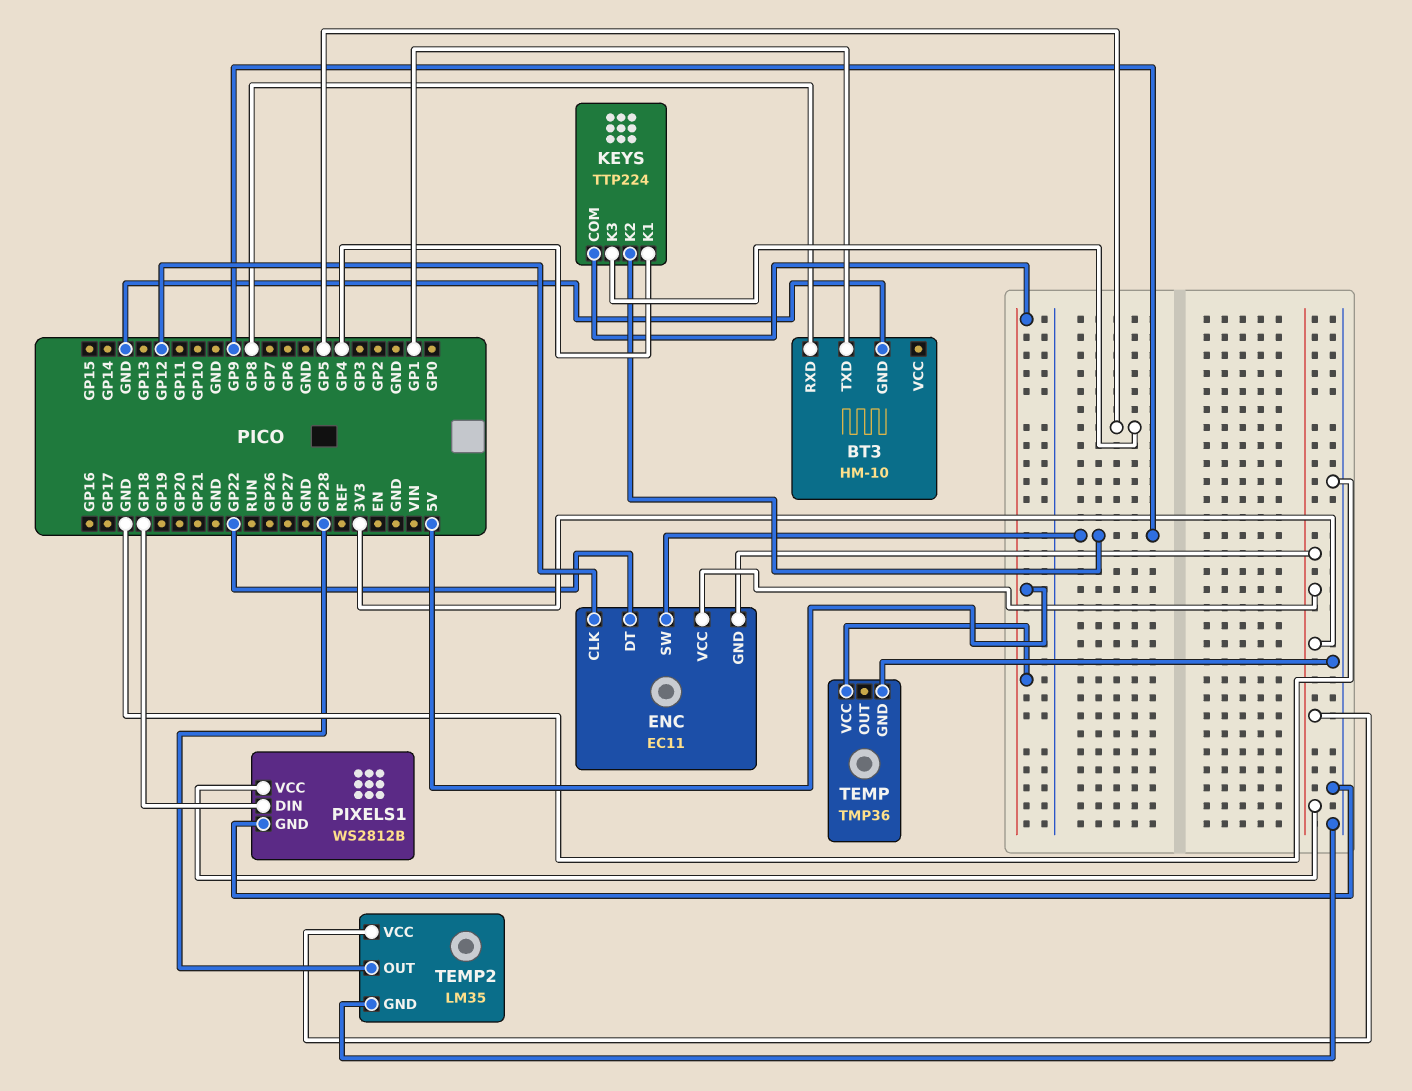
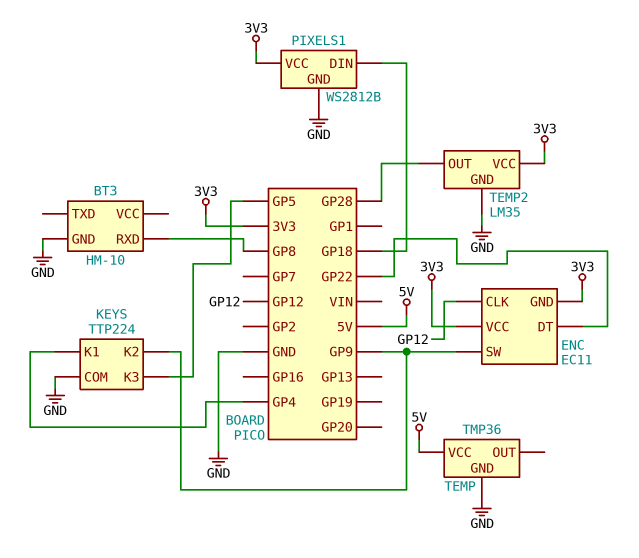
BT3 pin TXD: GP1 -> none
KEYS pin COM: 5V -> GND

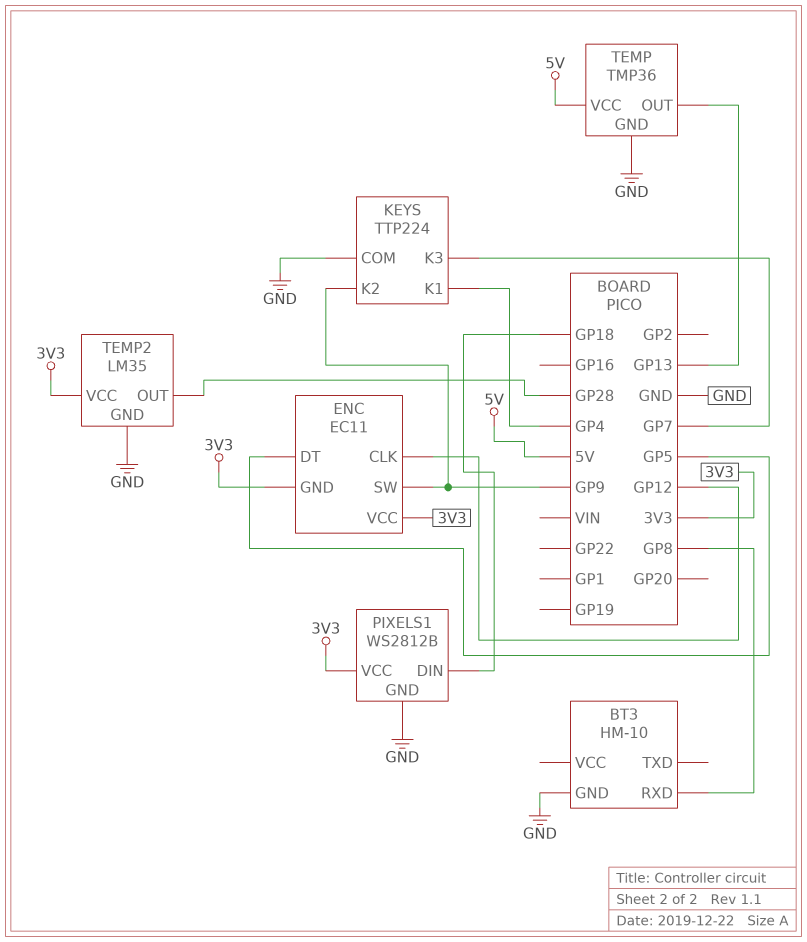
ENC pin DT: GP22 -> GP5
KEYS pin K3: GP5 -> GP7
TEMP pin OUT: none -> GP13

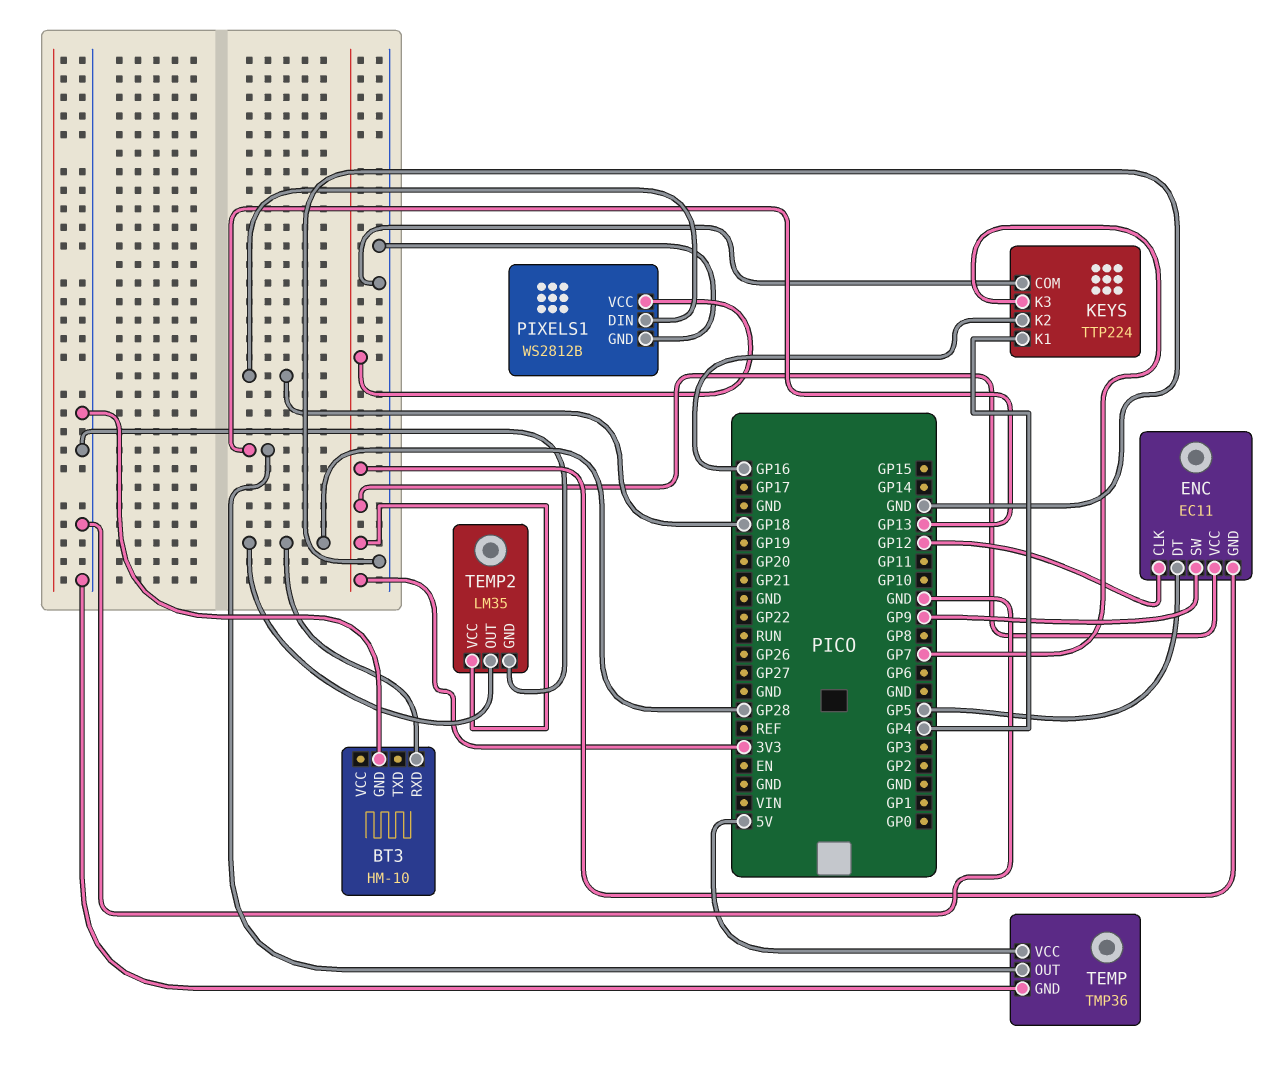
BT3 pin RXD: GP8 -> GP28
KEYS pin K2: GP9 -> GP16

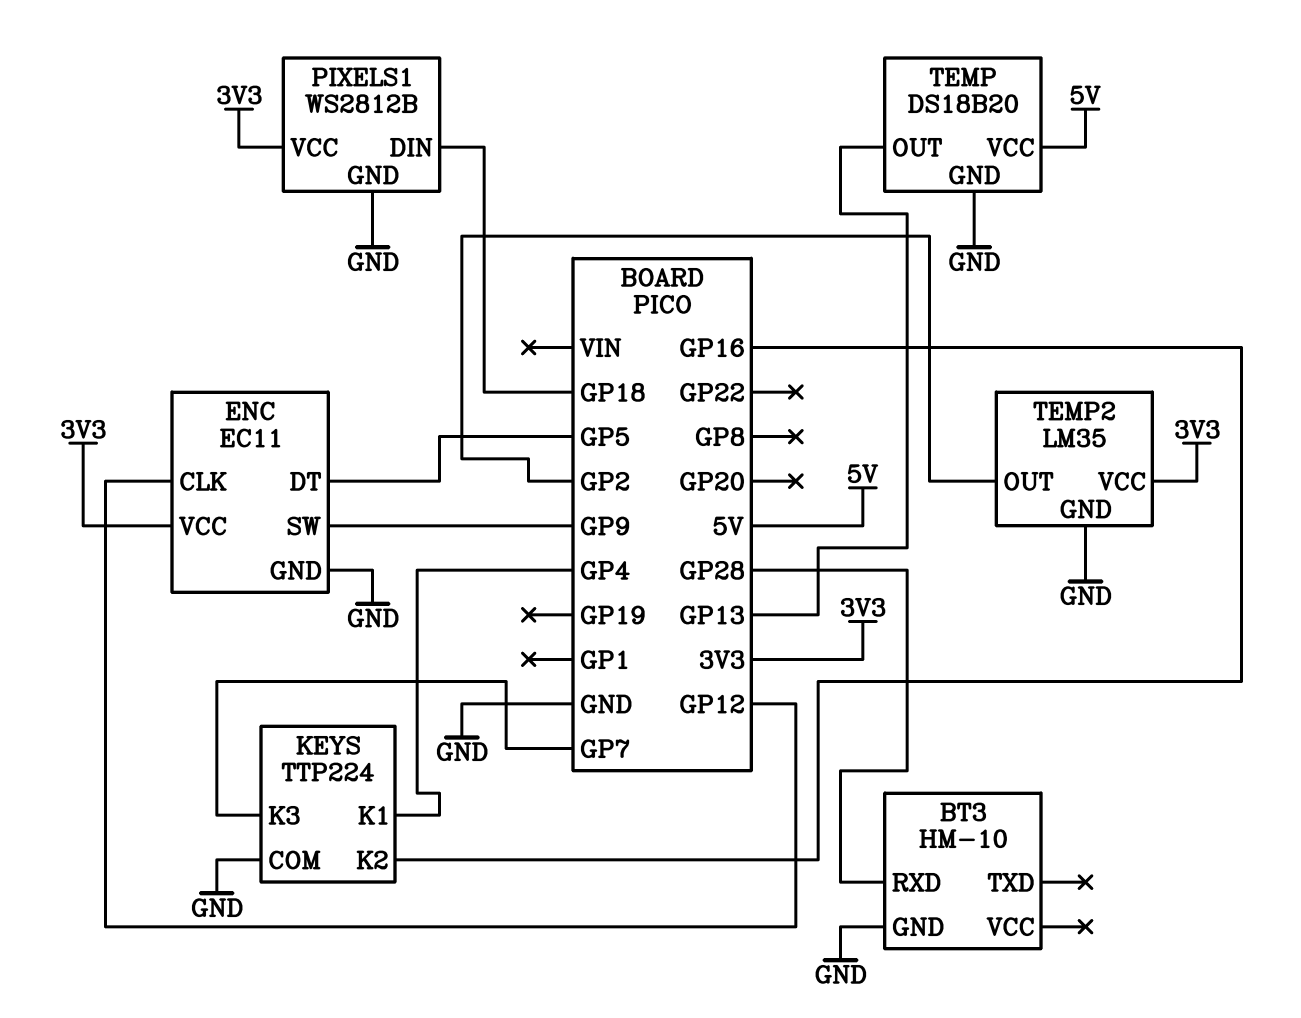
ENC pin GND: 3V3 -> GND
TEMP: TMP36 -> DS18B20
TEMP2 pin OUT: GP28 -> GP2

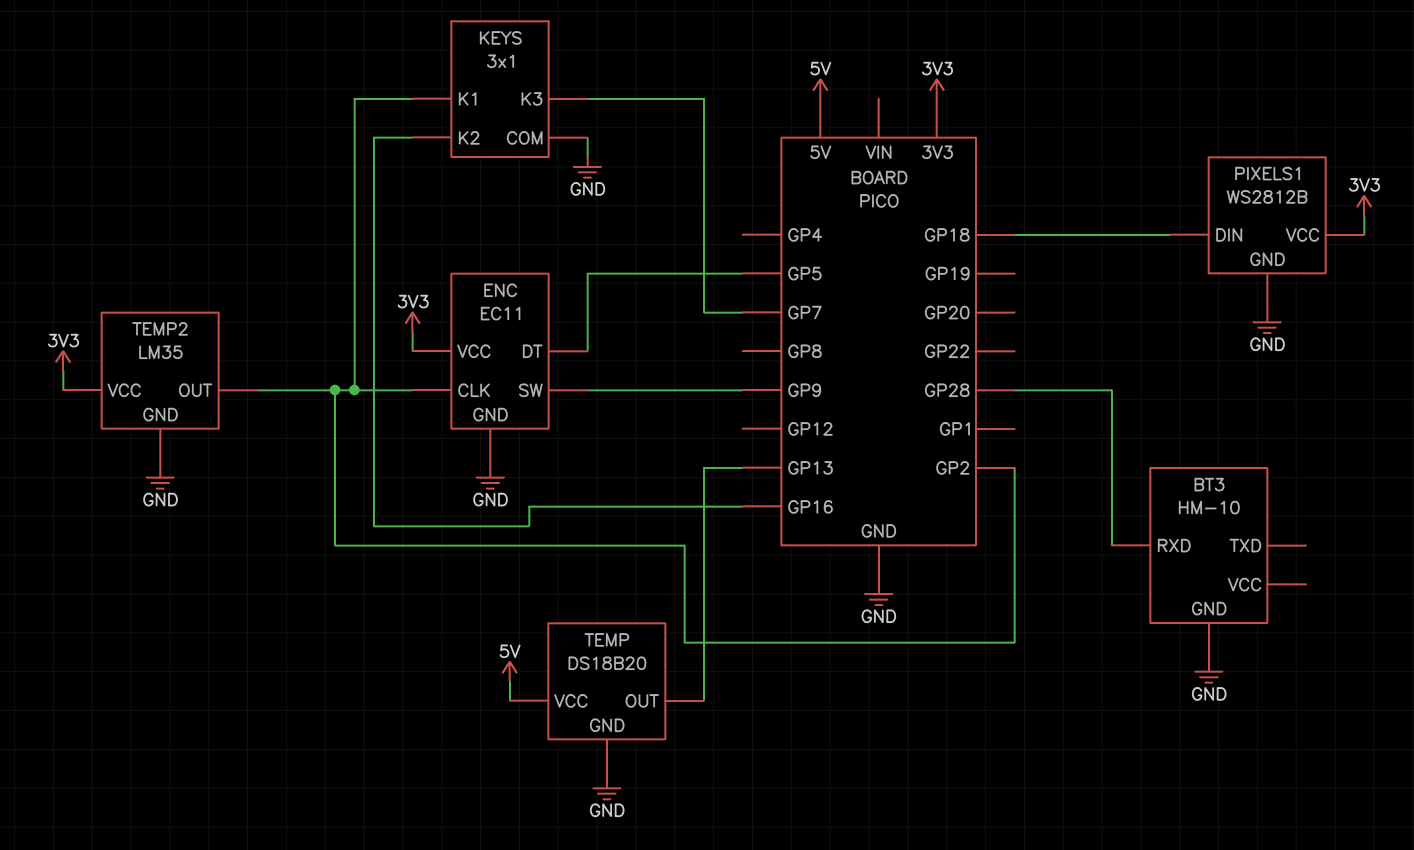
ENC pin CLK: GP12 -> GP2
KEYS: TTP224 -> 3x1
KEYS pin K1: GP4 -> GP2

